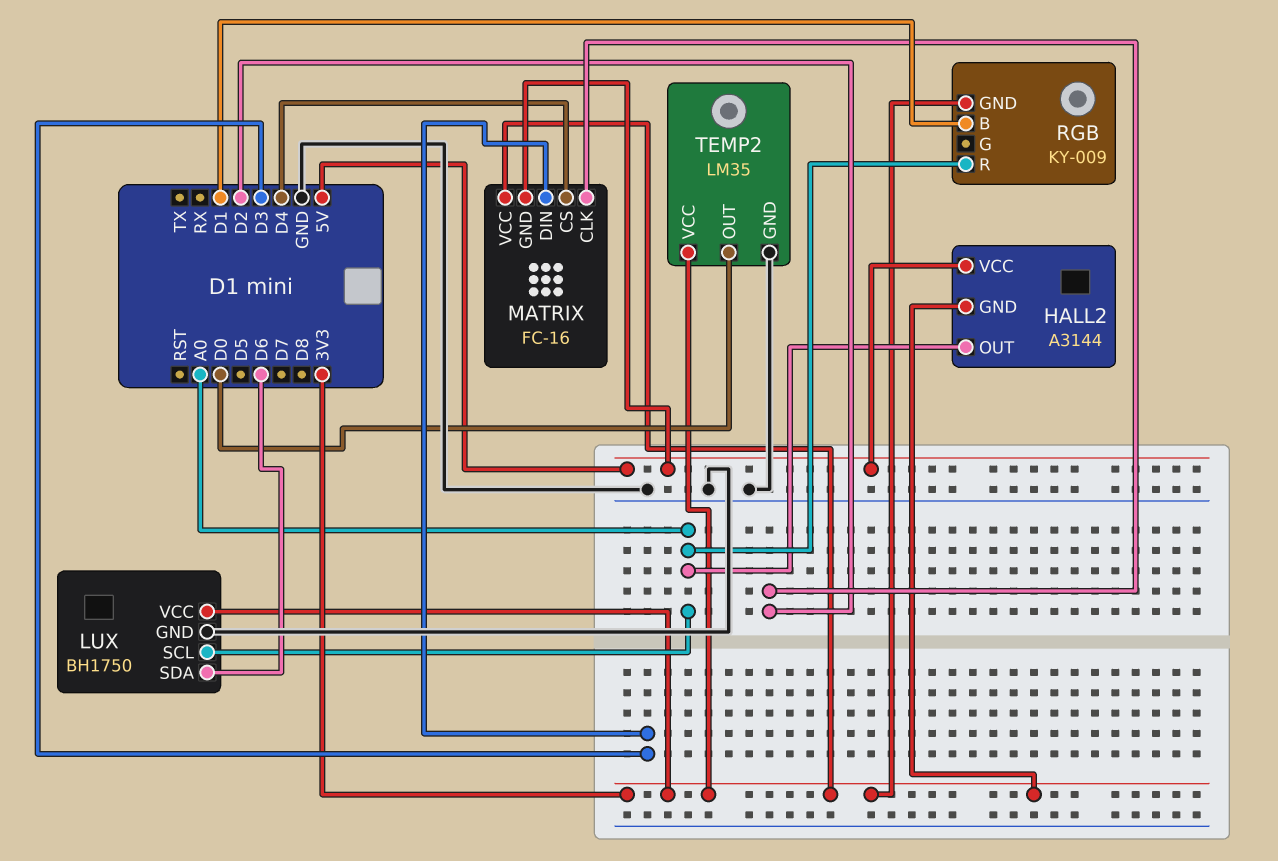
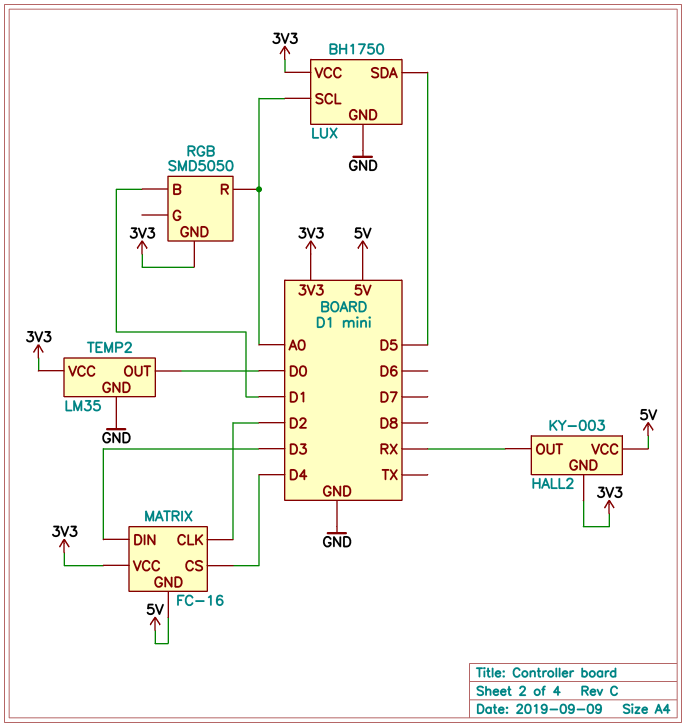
HALL2: A3144 -> KY-003
HALL2 pin OUT: A0 -> RX
LUX pin SDA: D6 -> D5
RGB: KY-009 -> SMD5050

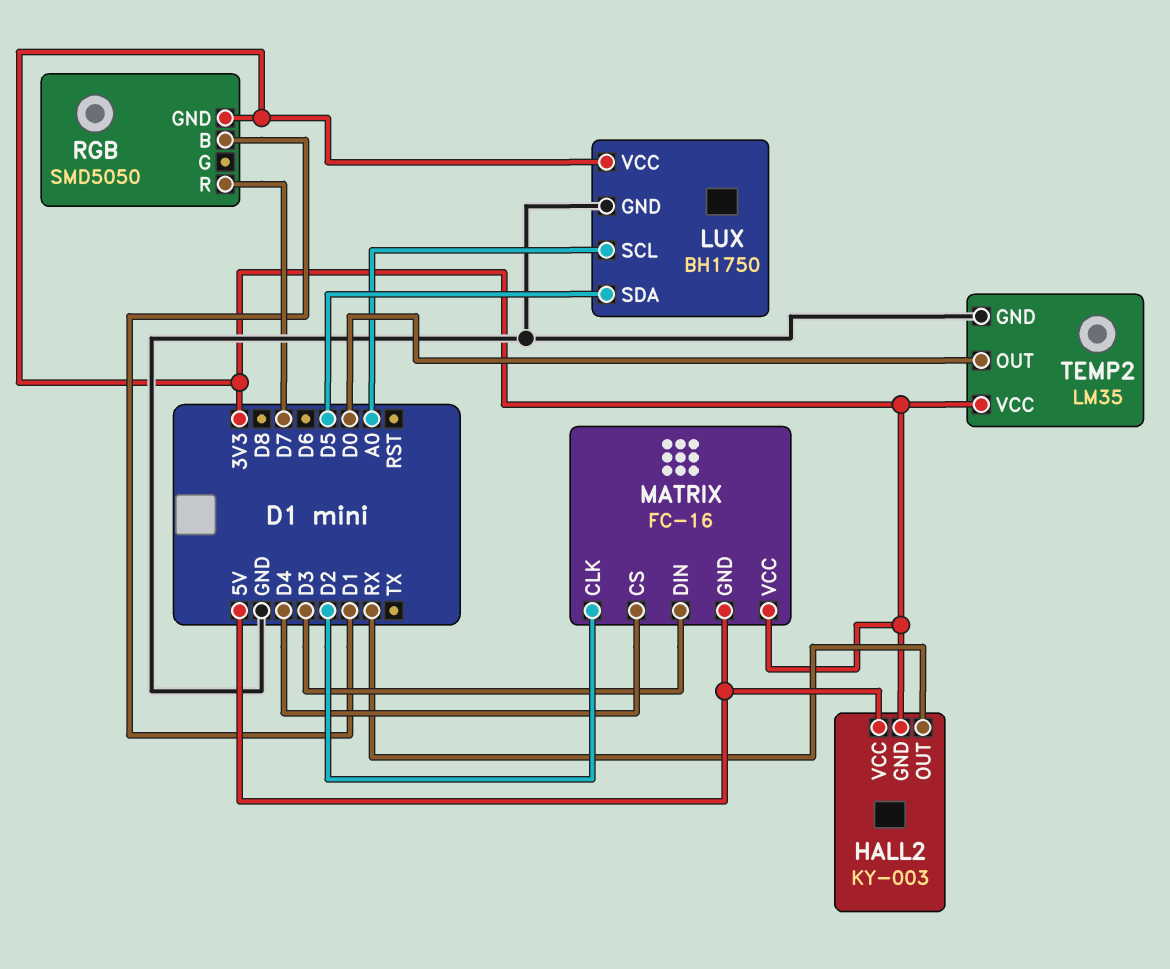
RGB pin R: A0 -> D7

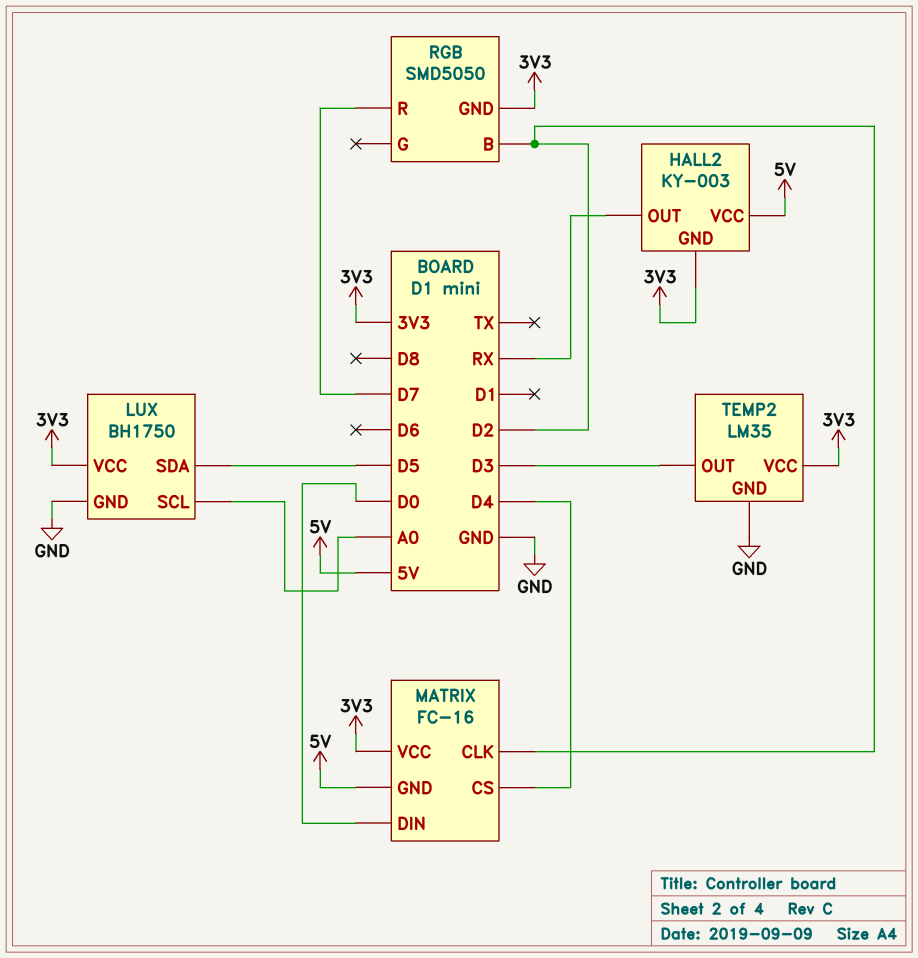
MATRIX pin DIN: D3 -> D0
RGB pin B: D1 -> D2
TEMP2 pin OUT: D0 -> D3

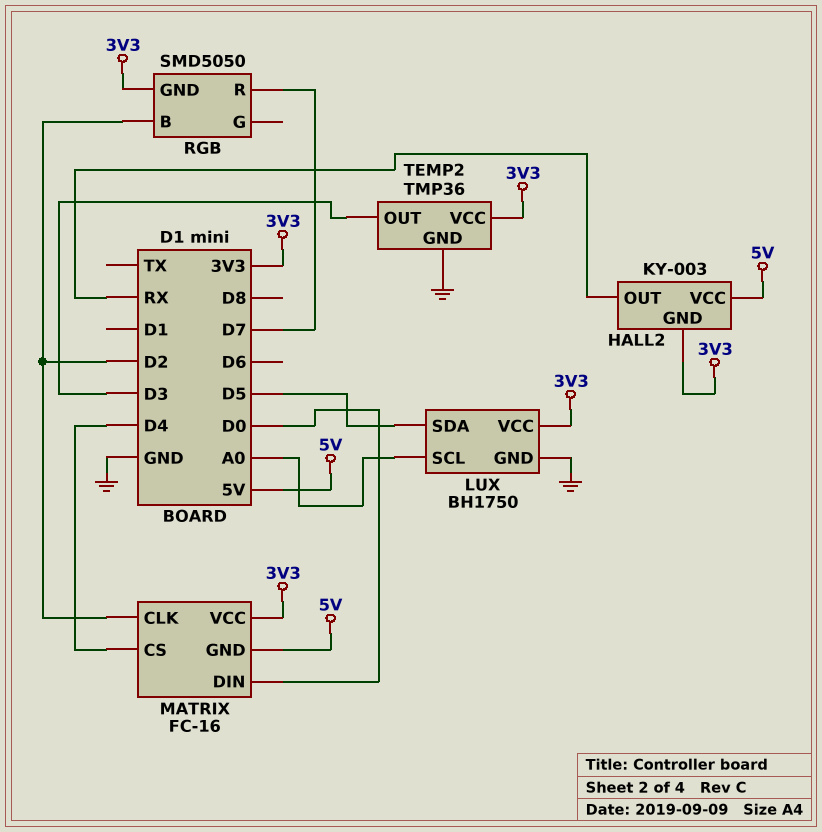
TEMP2: LM35 -> TMP36

